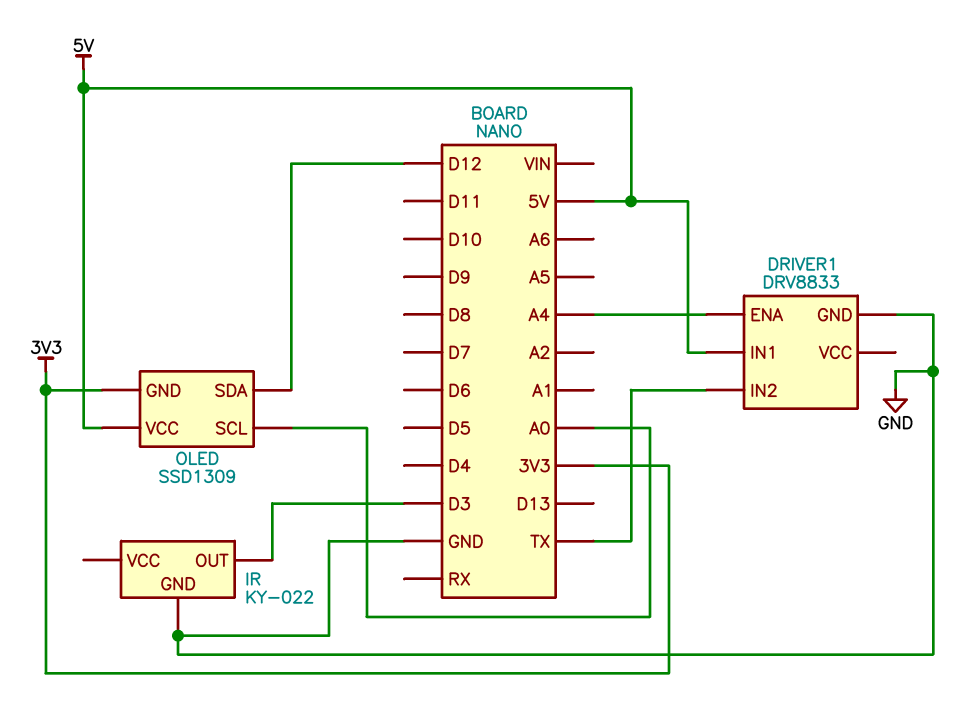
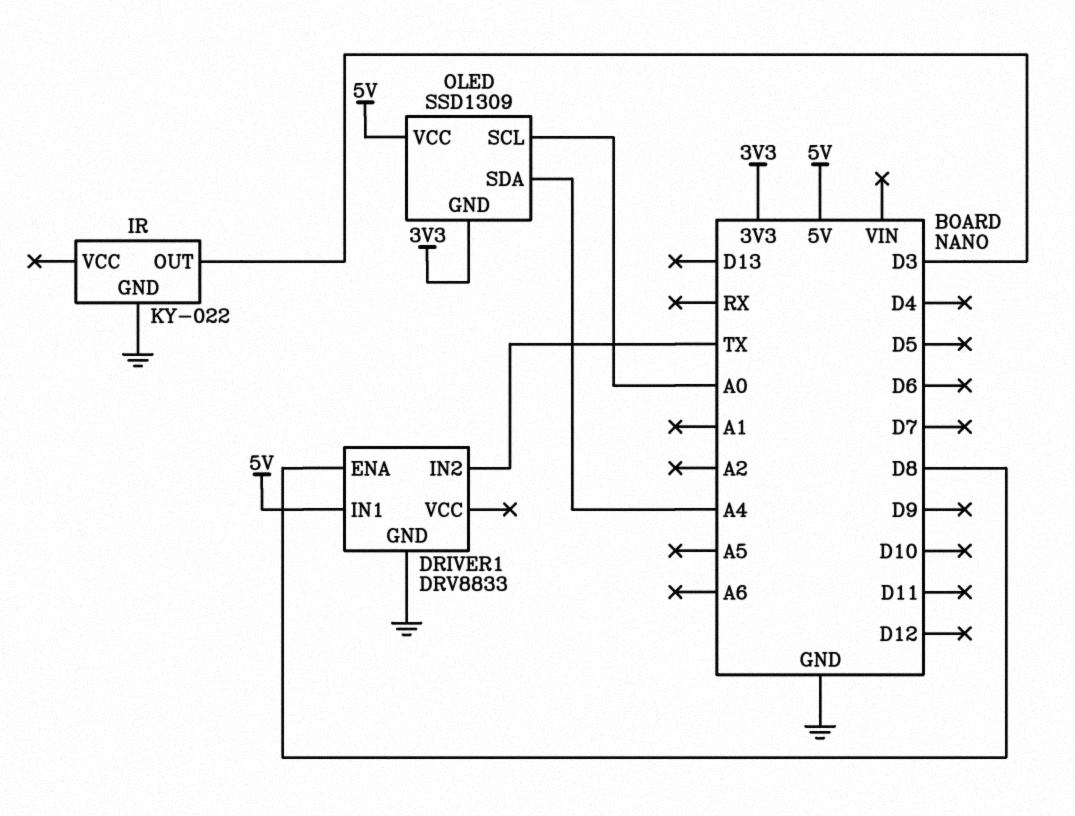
DRIVER1 pin ENA: A4 -> D8
OLED pin SDA: D12 -> A4

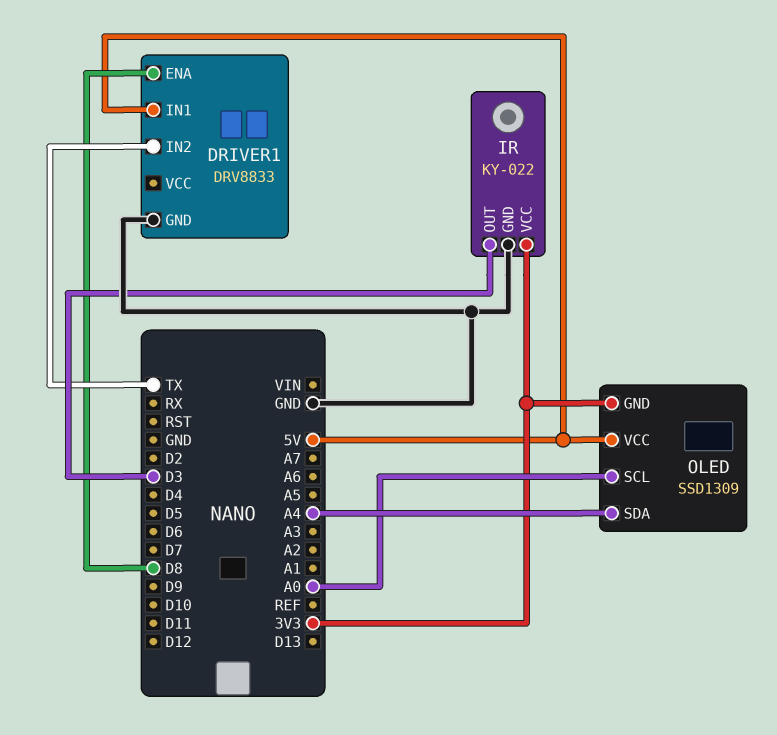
IR pin VCC: none -> 3V3

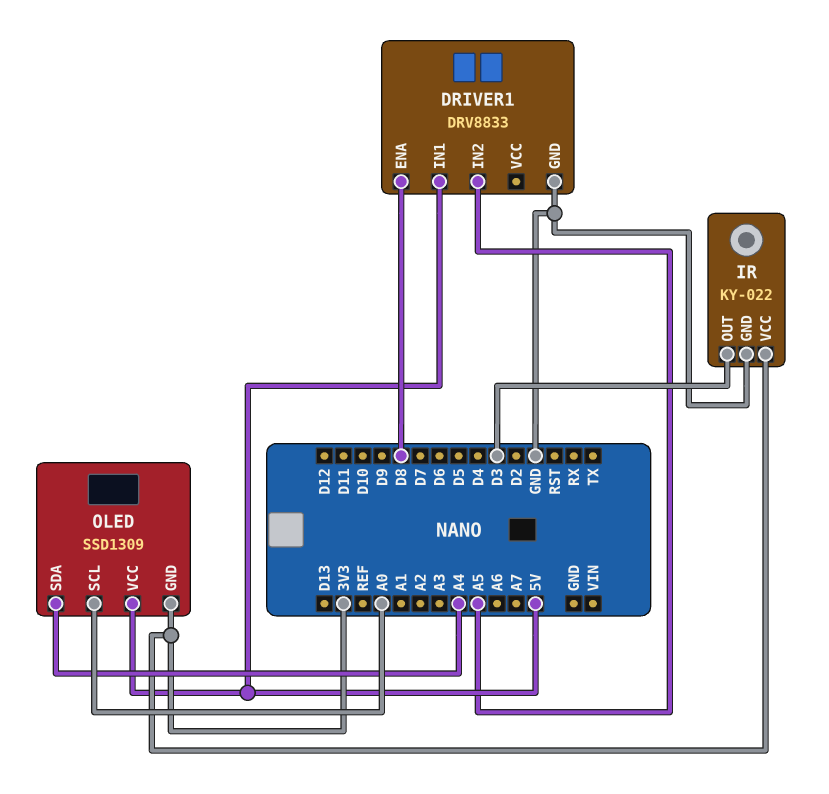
DRIVER1 pin IN2: TX -> A5

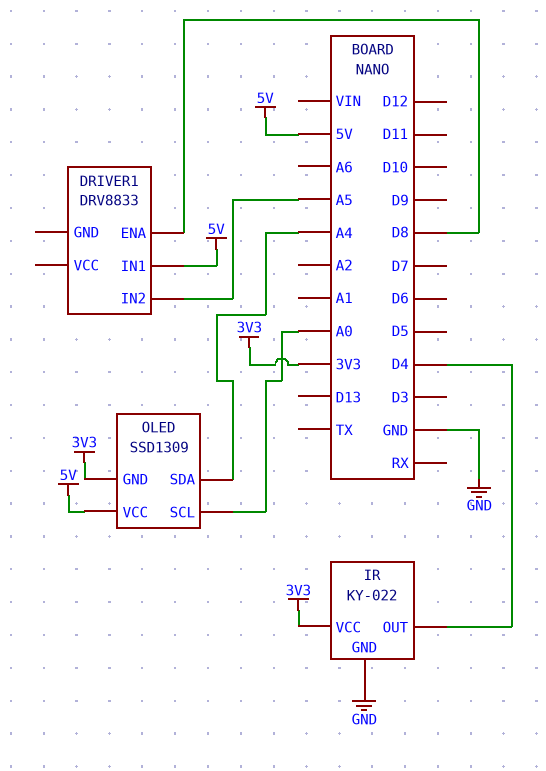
DRIVER1 pin GND: GND -> none
IR pin OUT: D3 -> D4

